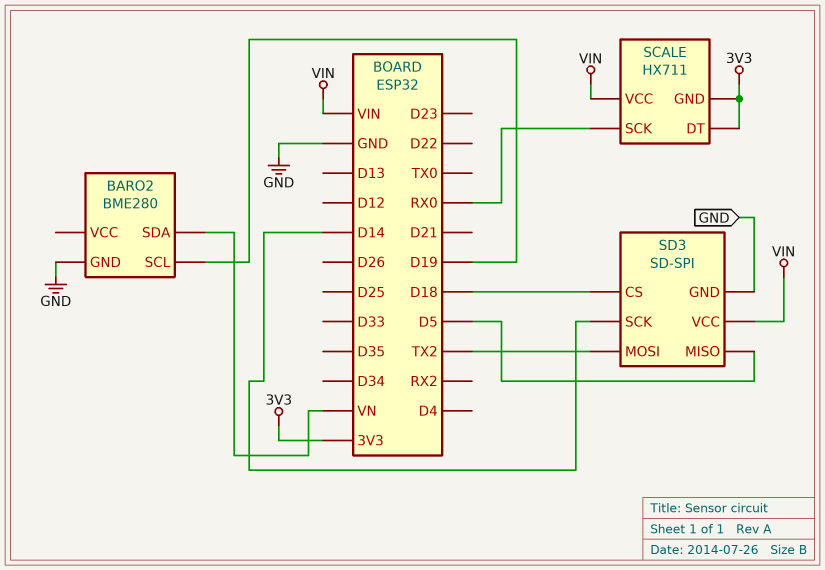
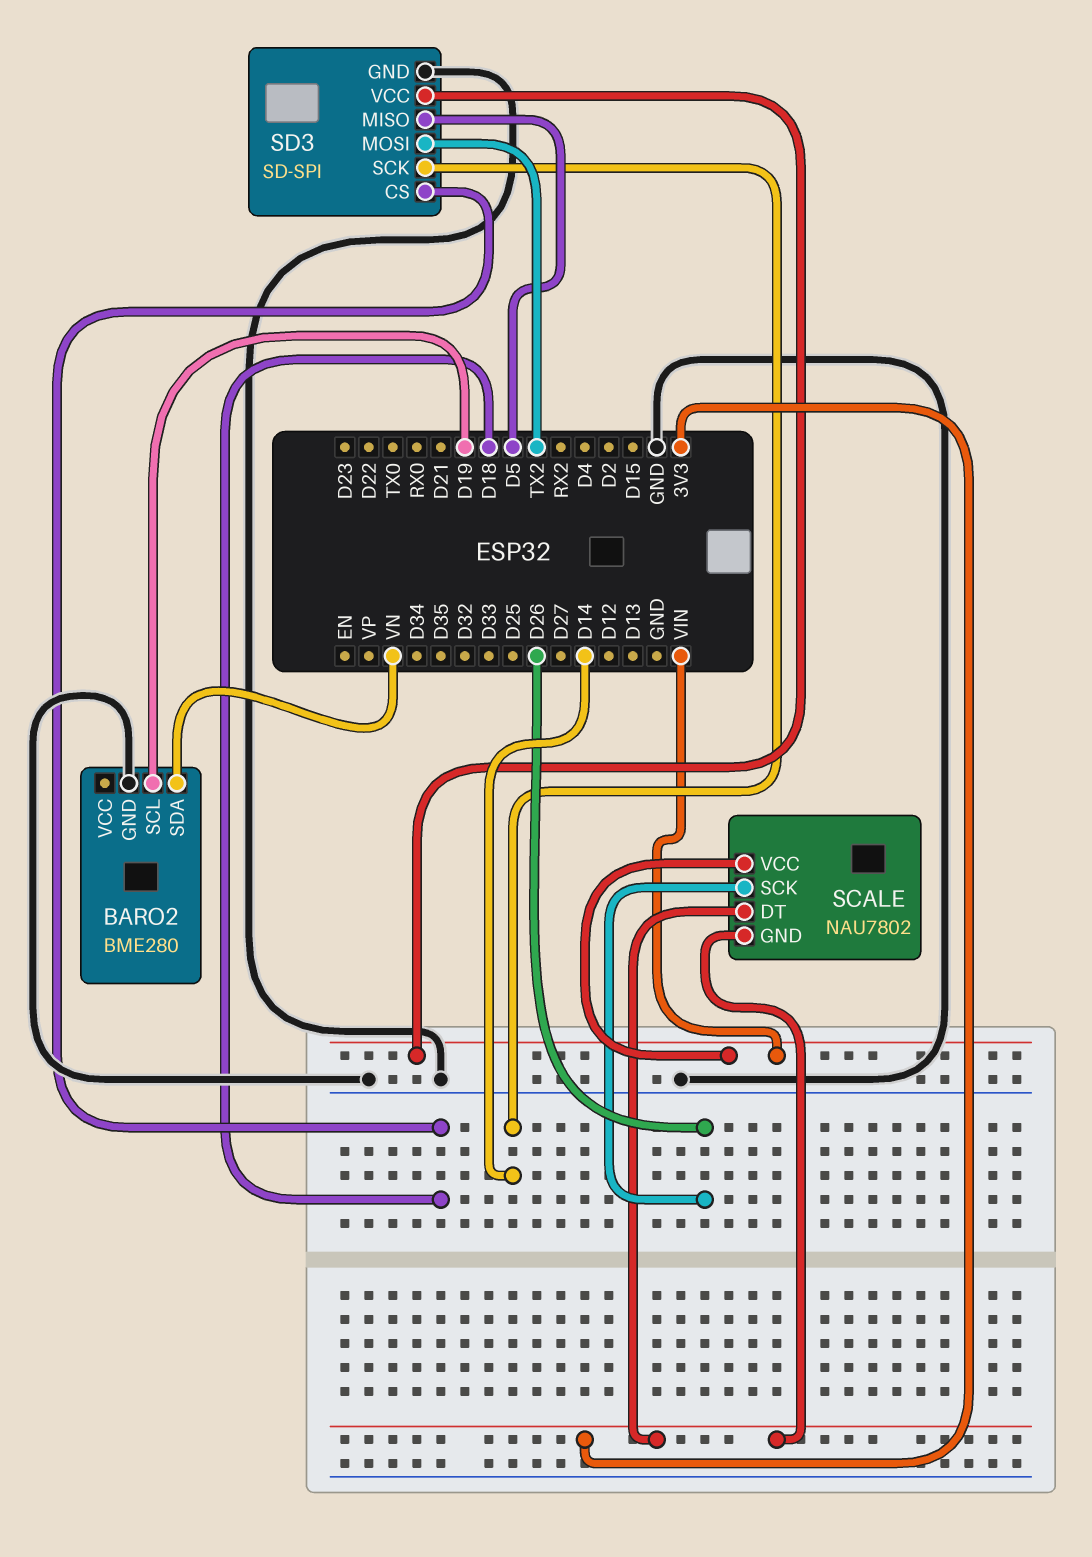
SCALE: HX711 -> NAU7802
SCALE pin SCK: RX0 -> D26

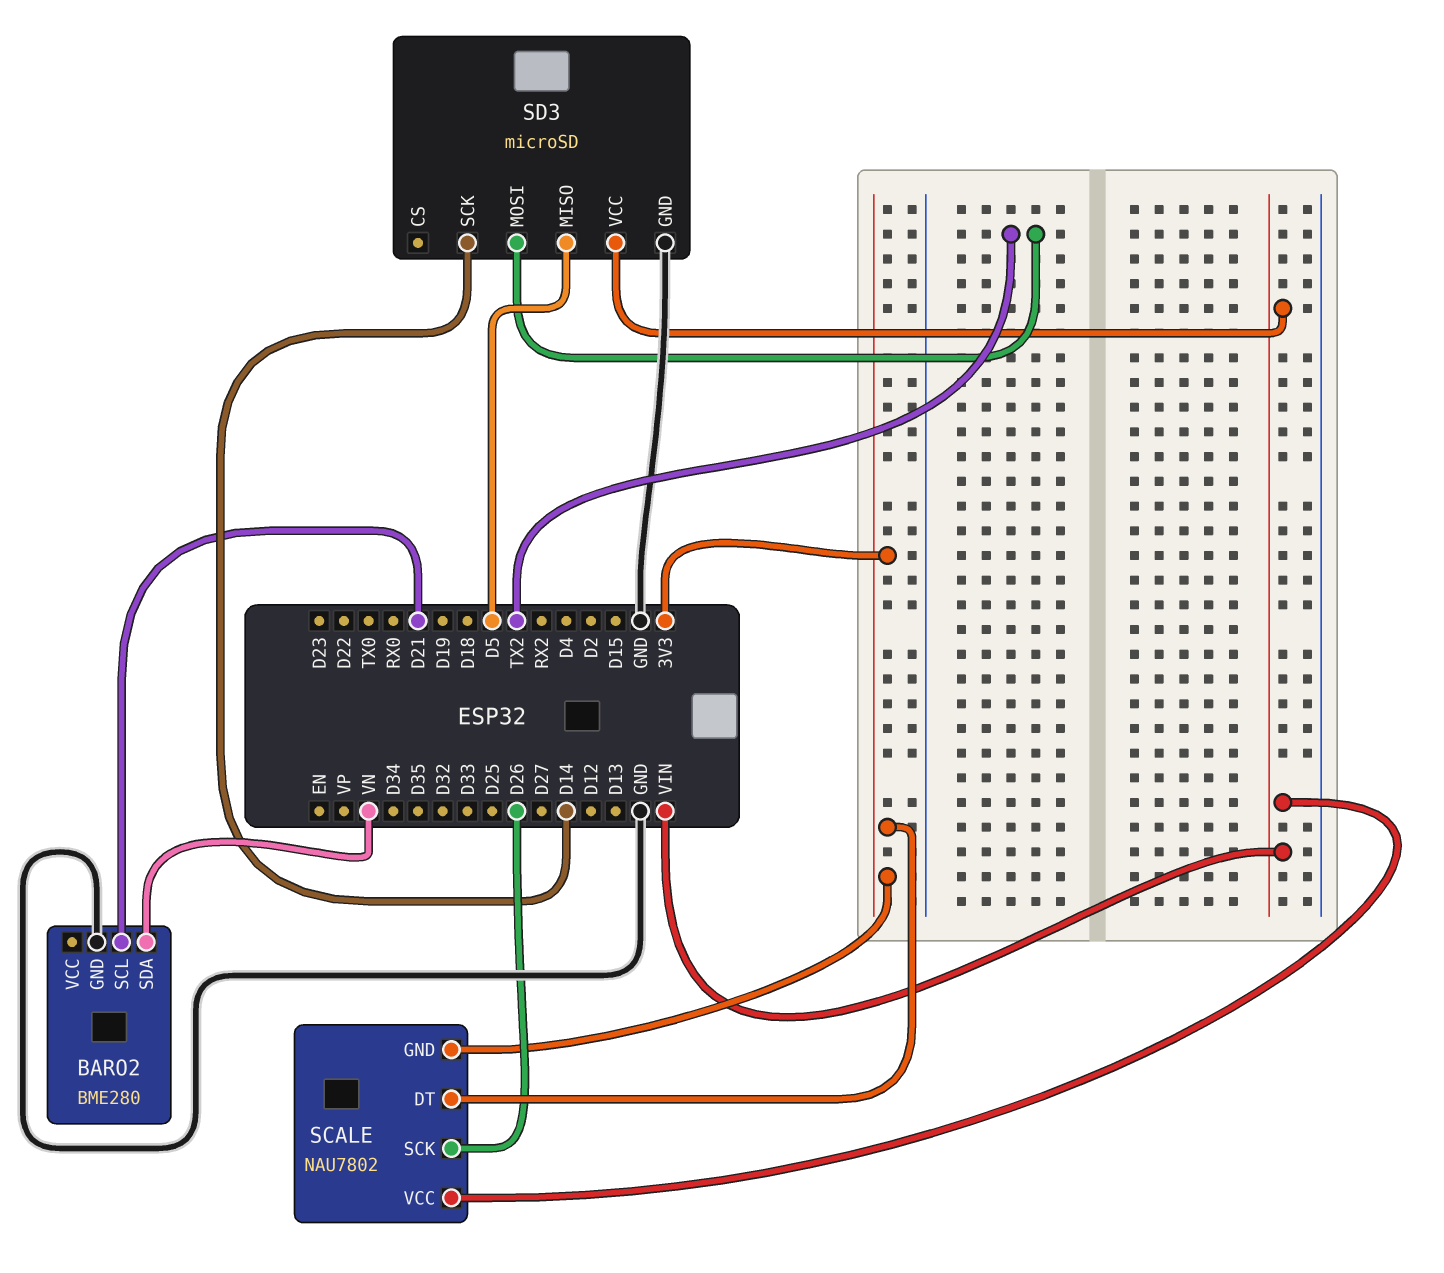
BARO2 pin SCL: D19 -> D21
SD3: SD-SPI -> microSD
SD3 pin CS: D18 -> none

